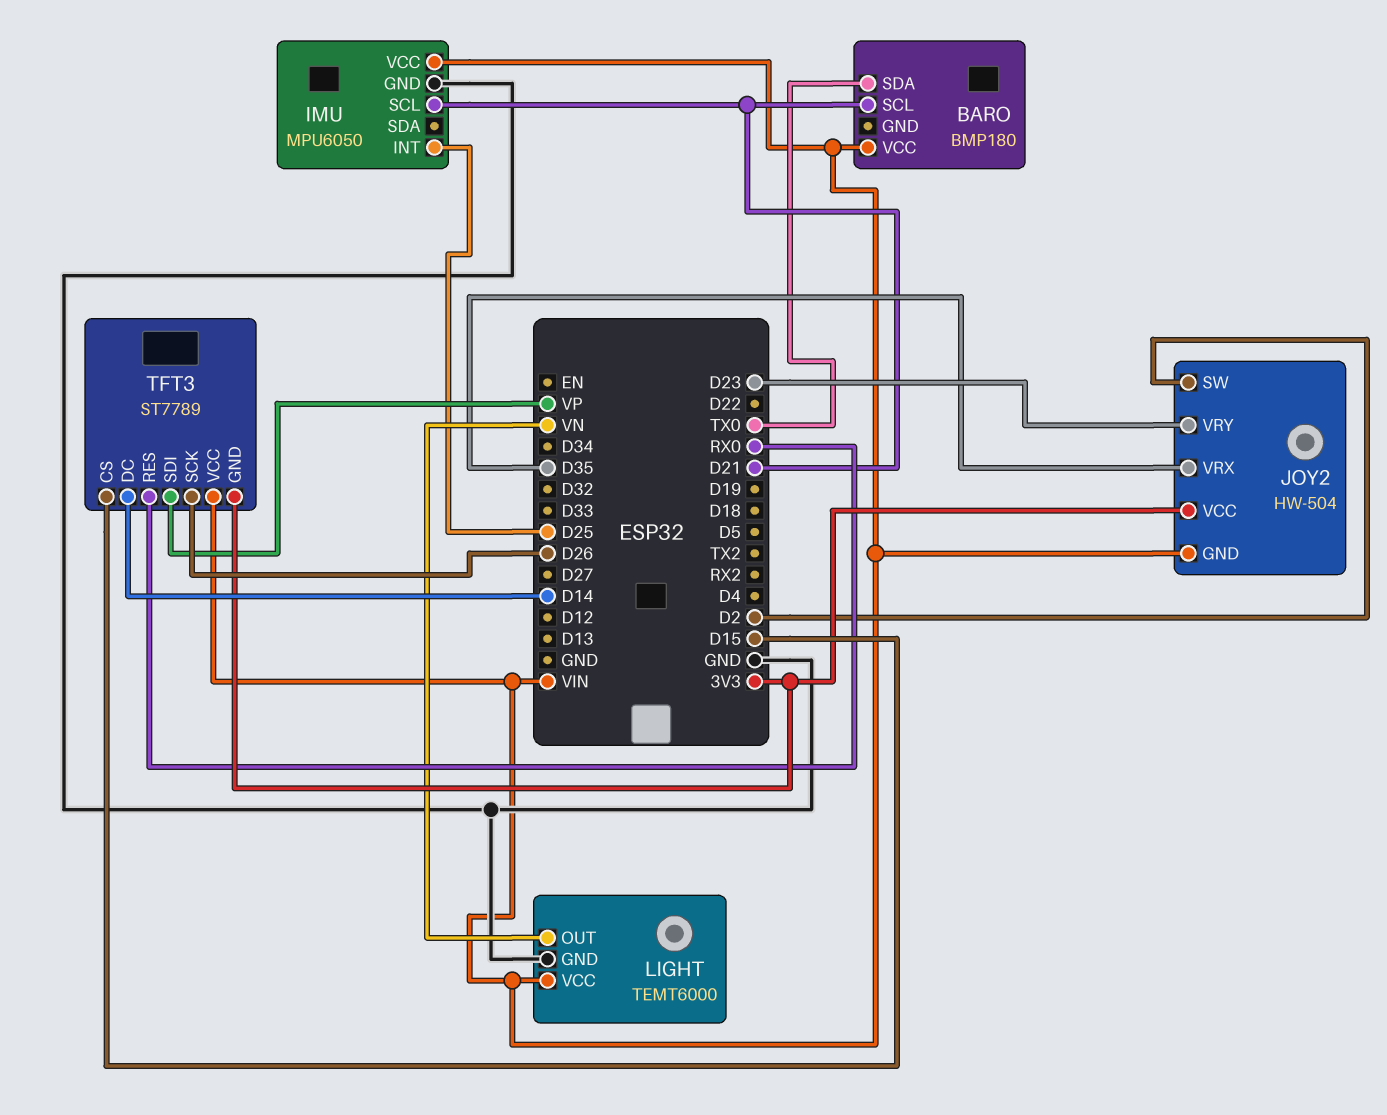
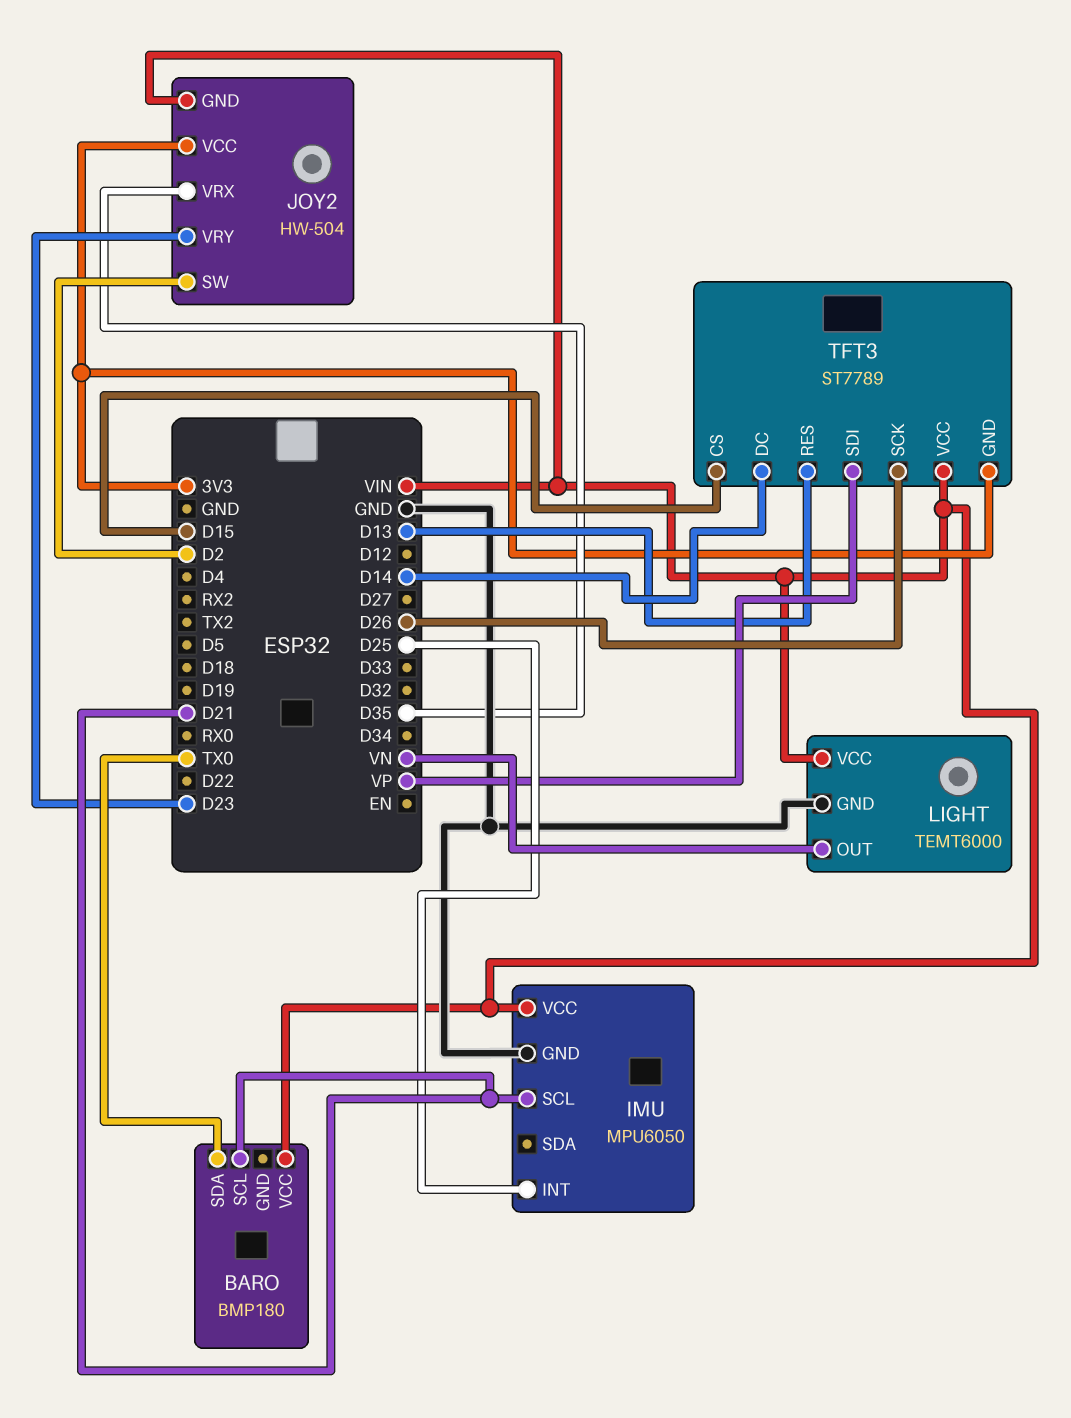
TFT3 pin RES: RX0 -> D13

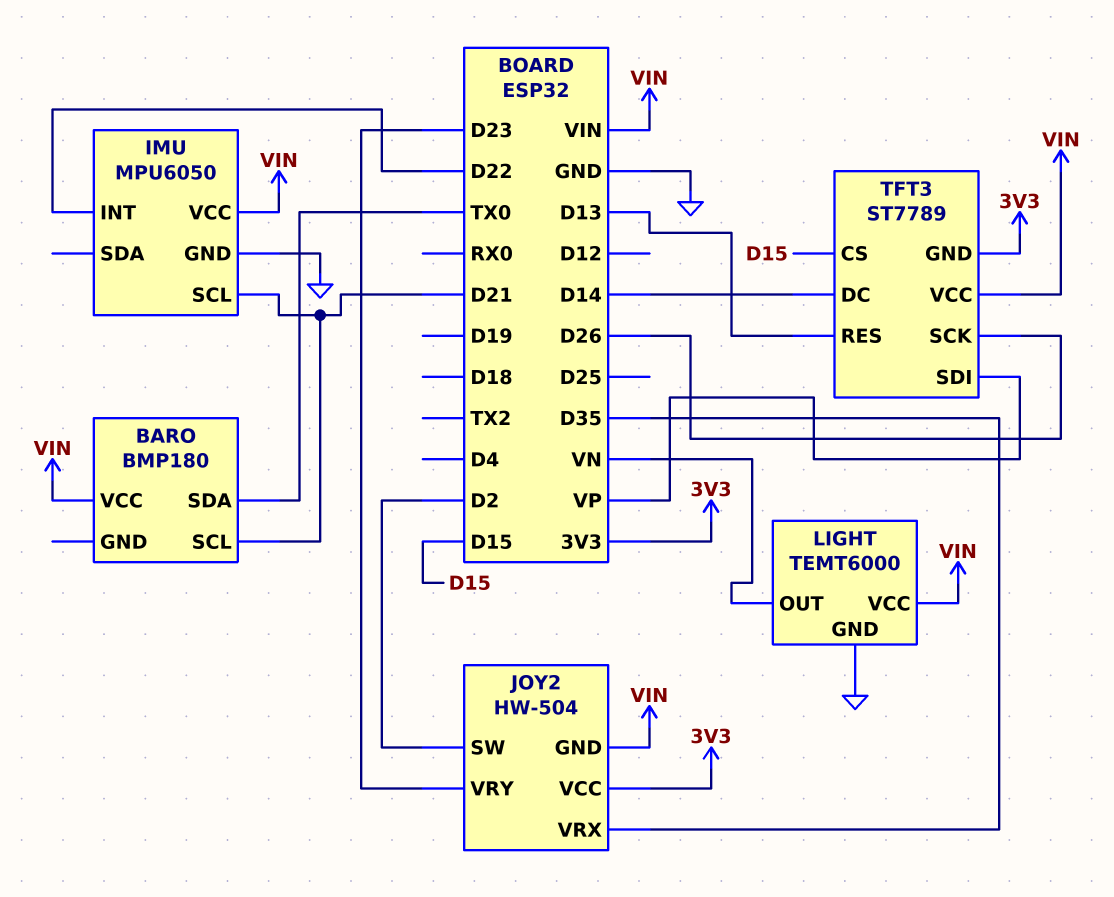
IMU pin INT: D25 -> D22

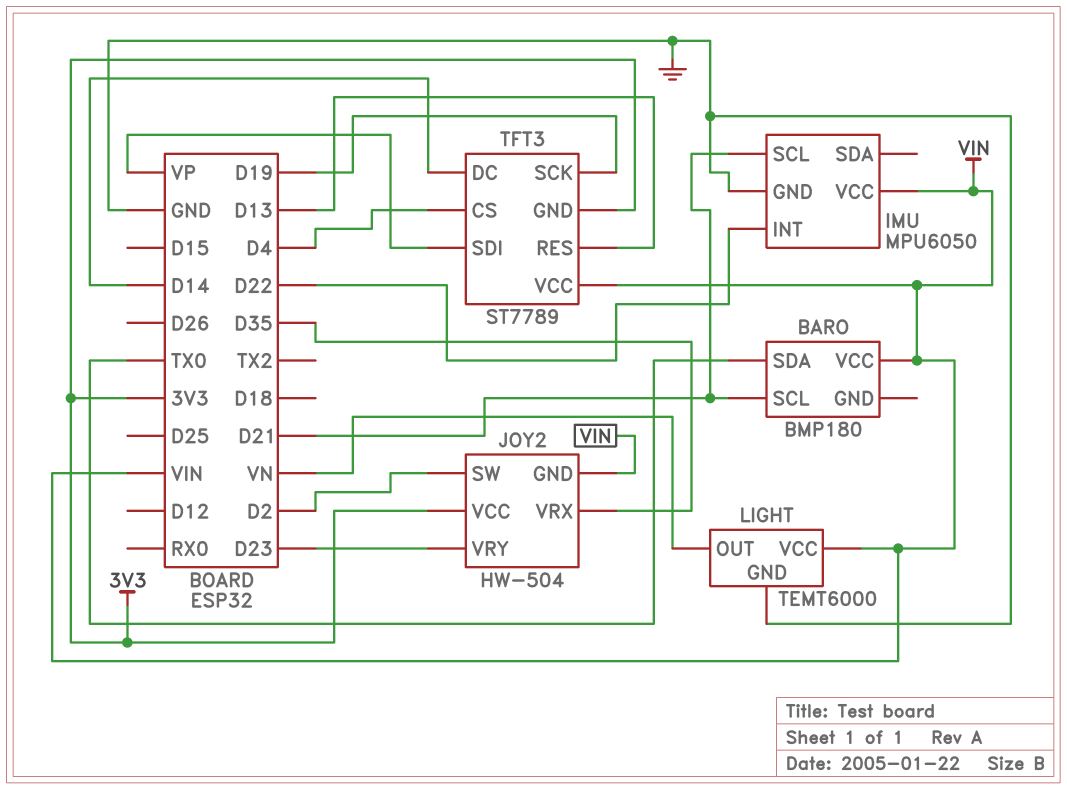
TFT3 pin CS: D15 -> D4
TFT3 pin SCK: D26 -> D19

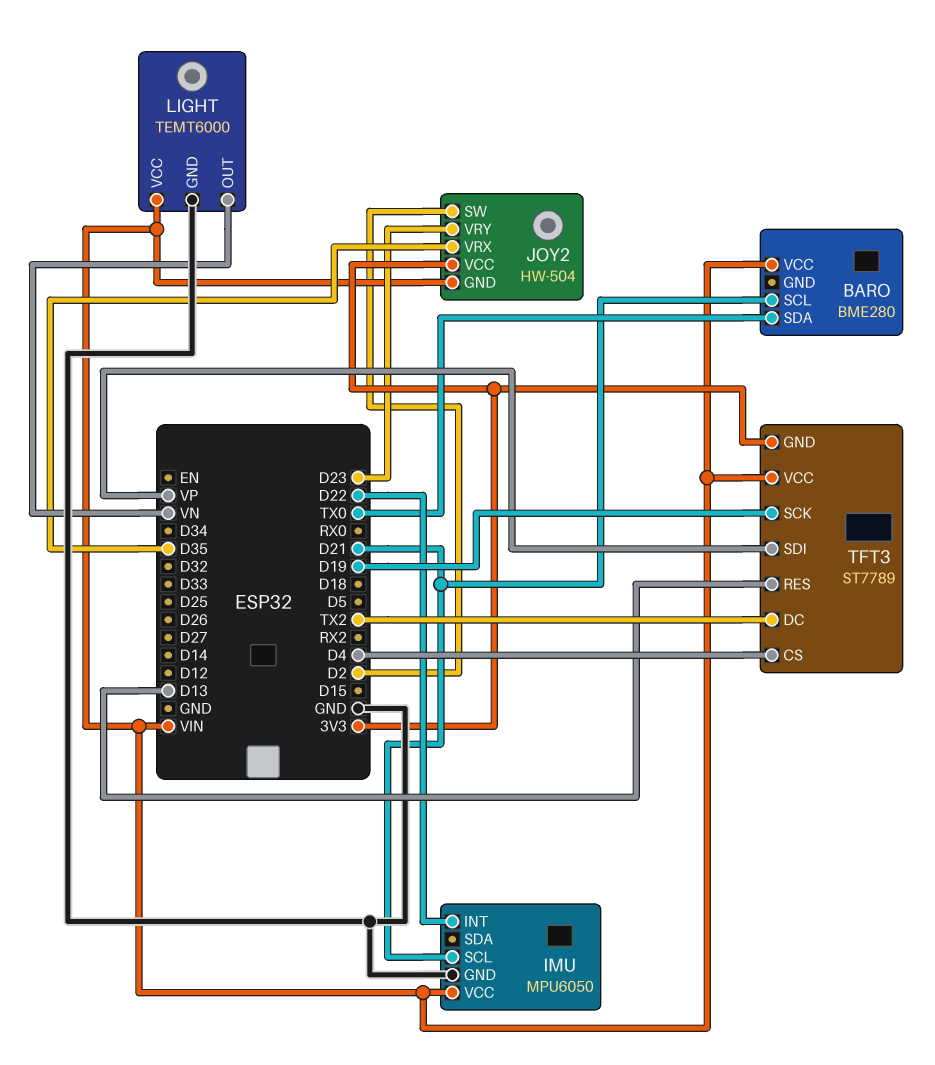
BARO: BMP180 -> BME280
TFT3 pin DC: D14 -> TX2

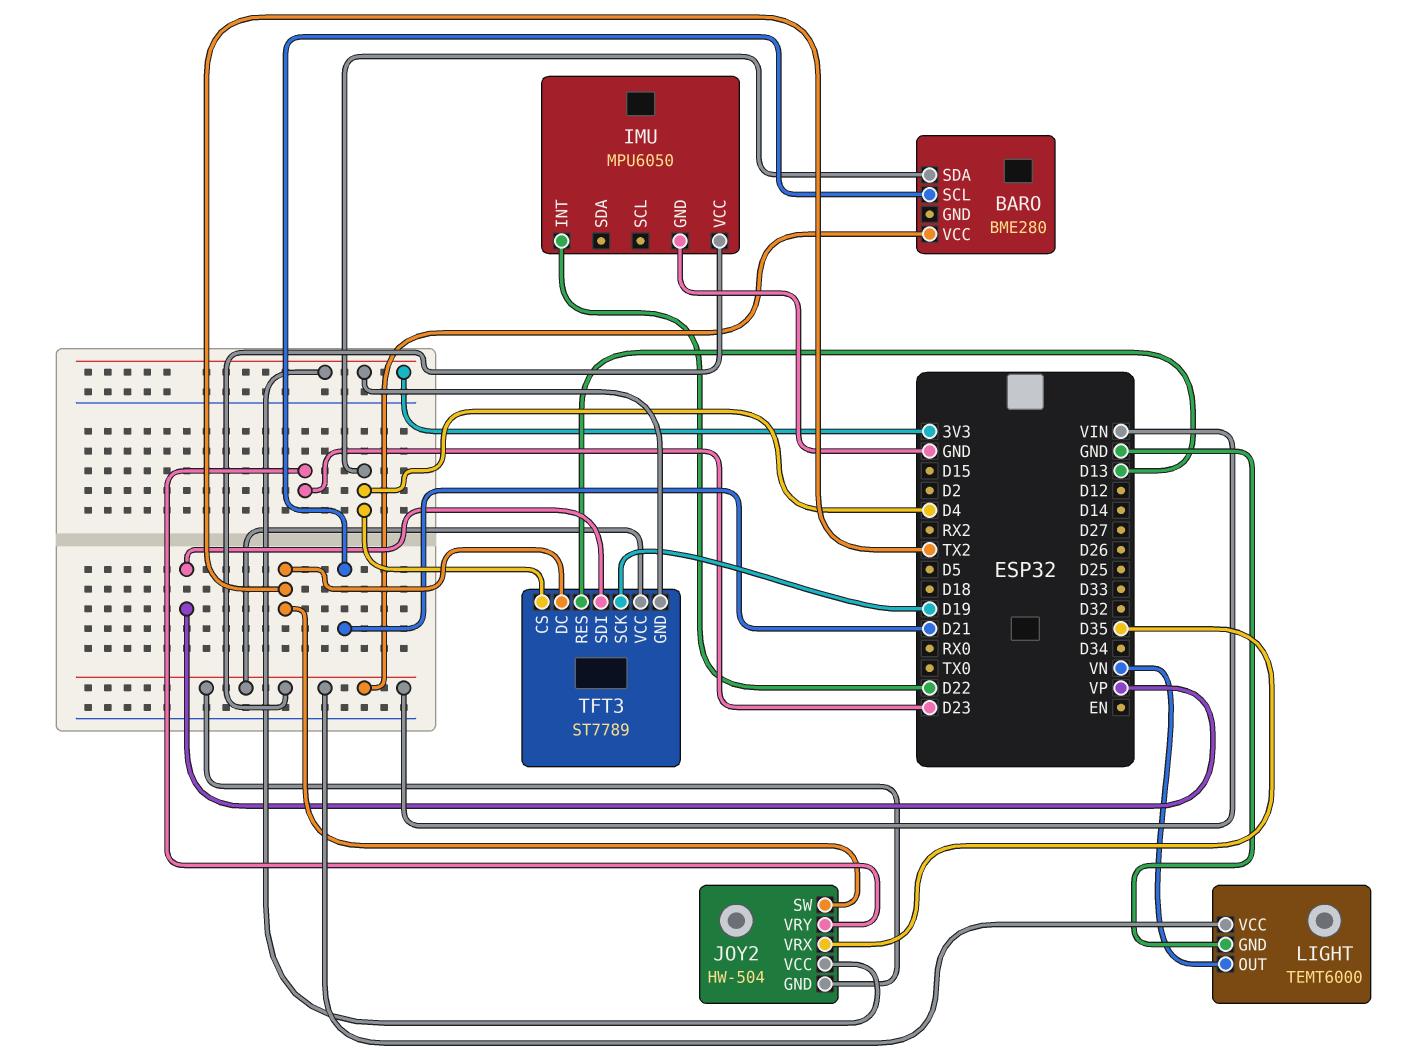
BARO pin SDA: TX0 -> D4
IMU pin SCL: D21 -> none
JOY2 pin SW: D2 -> TX2

